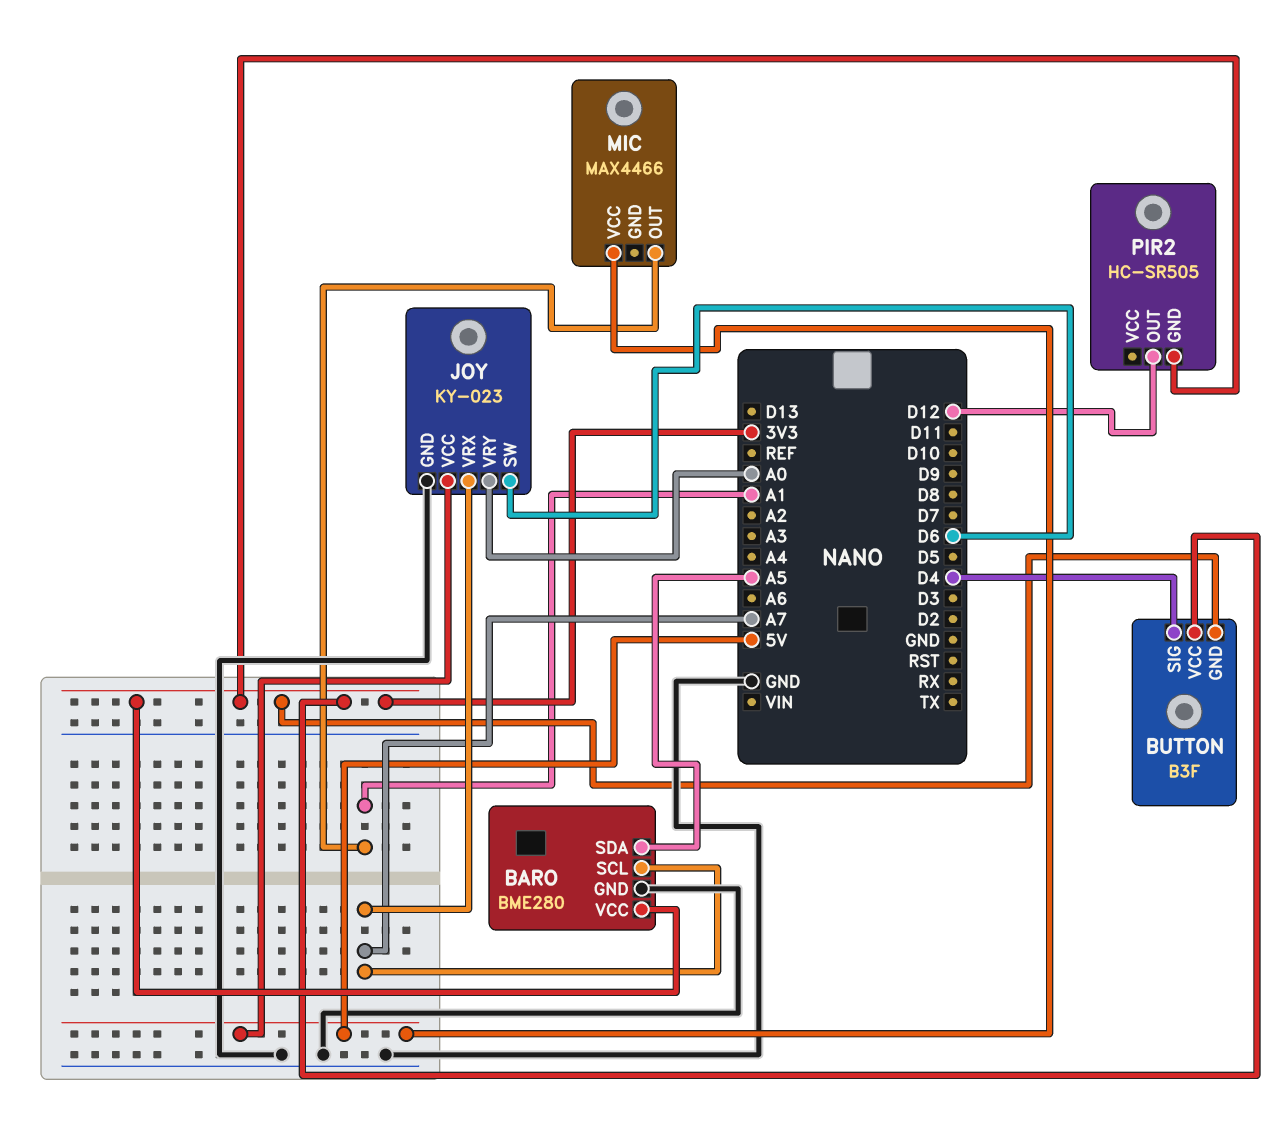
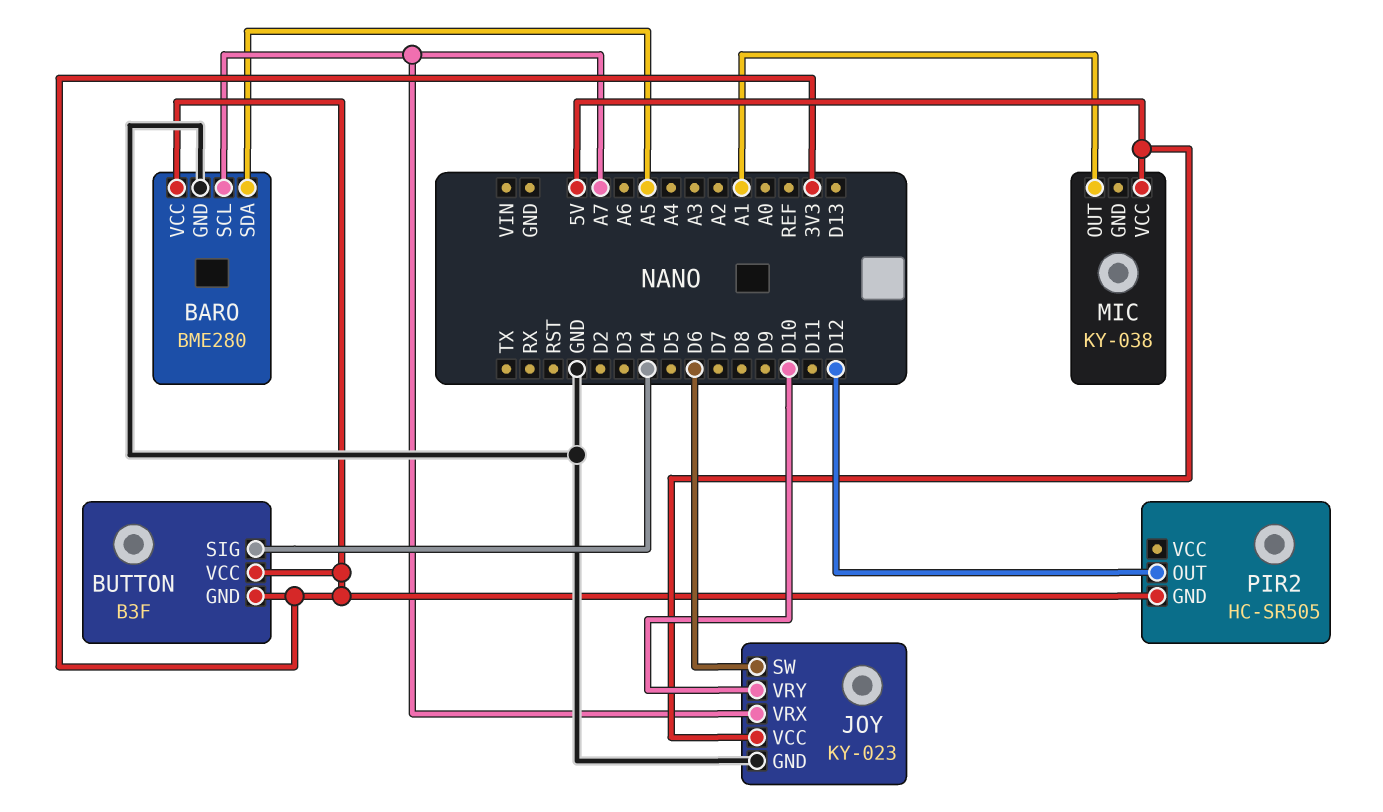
JOY pin VRY: A0 -> D10
MIC: MAX4466 -> KY-038

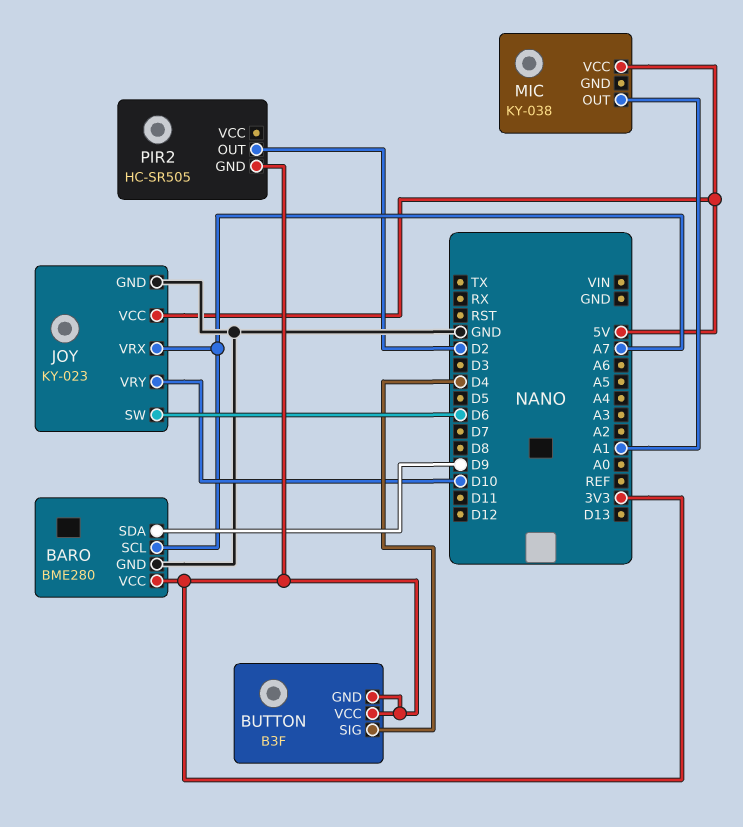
BARO pin SDA: A5 -> D9
PIR2 pin OUT: D12 -> D2

